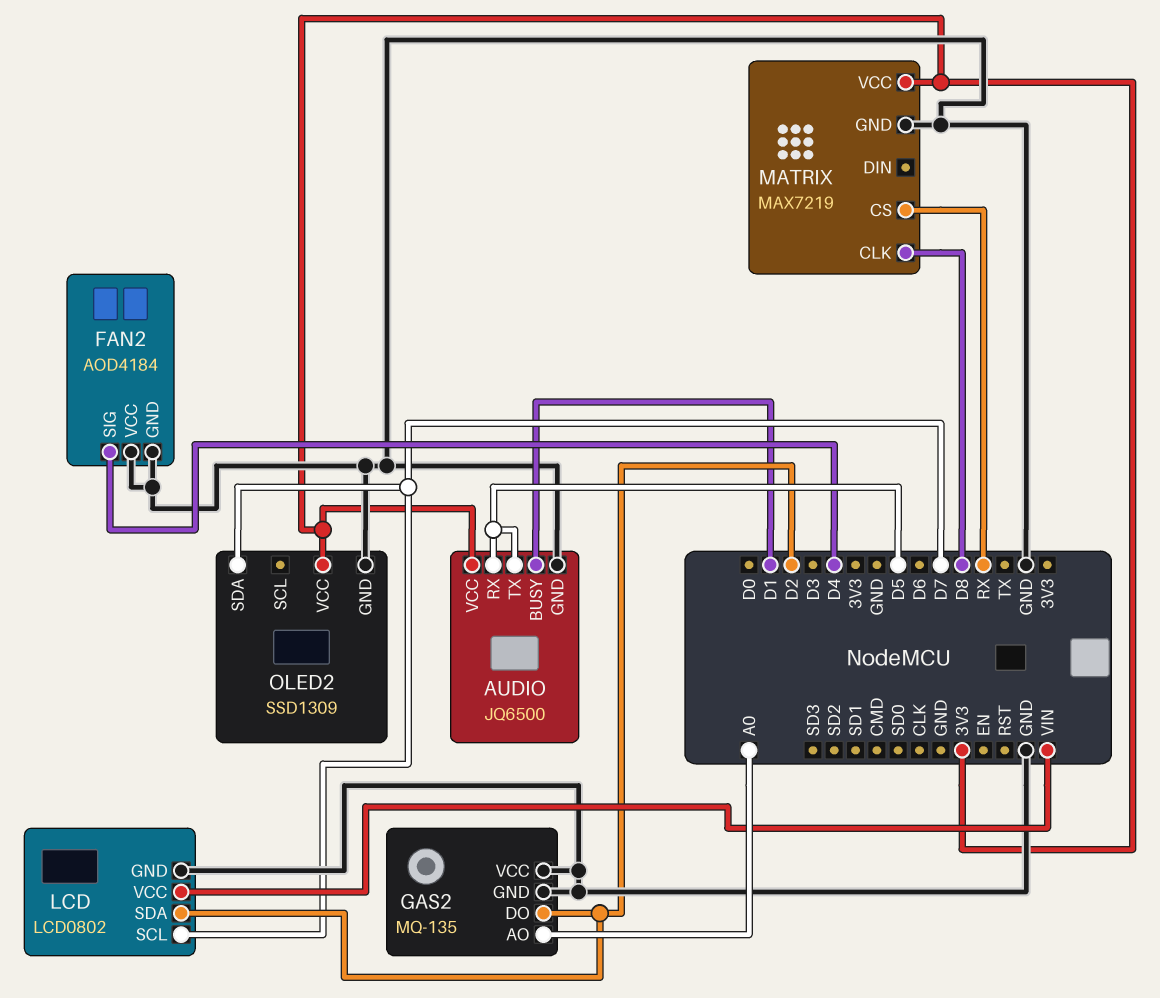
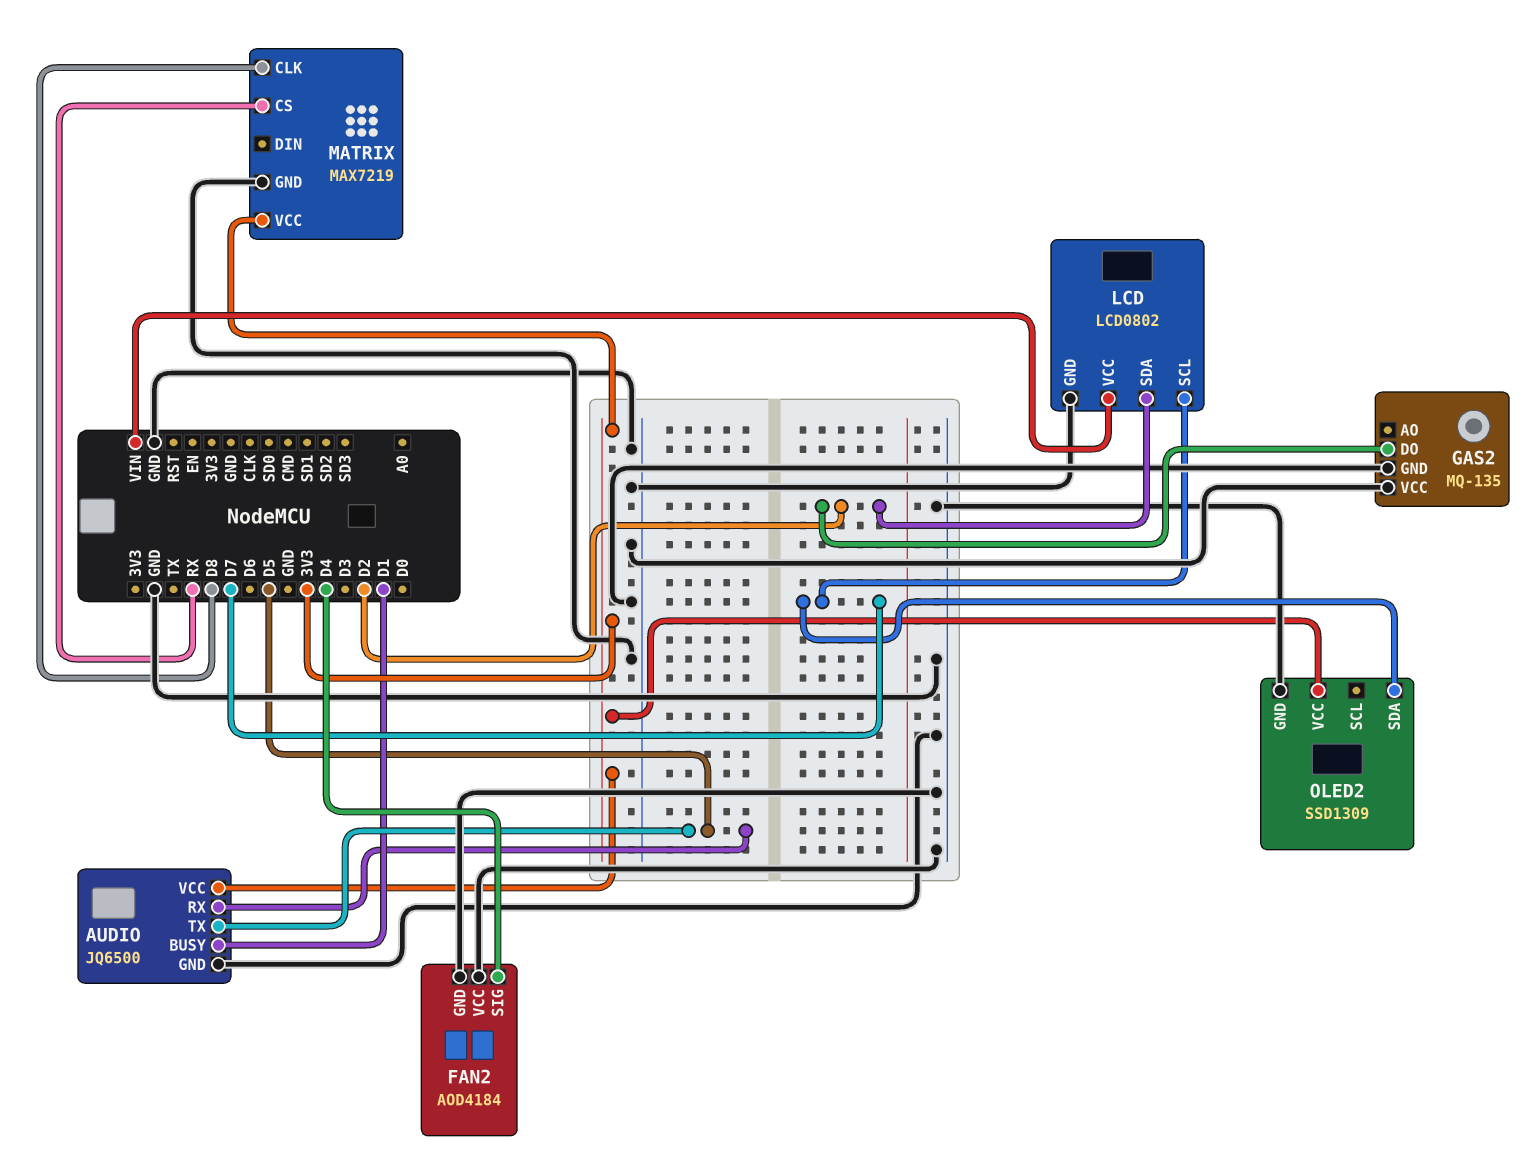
GAS2 pin AO: A0 -> none

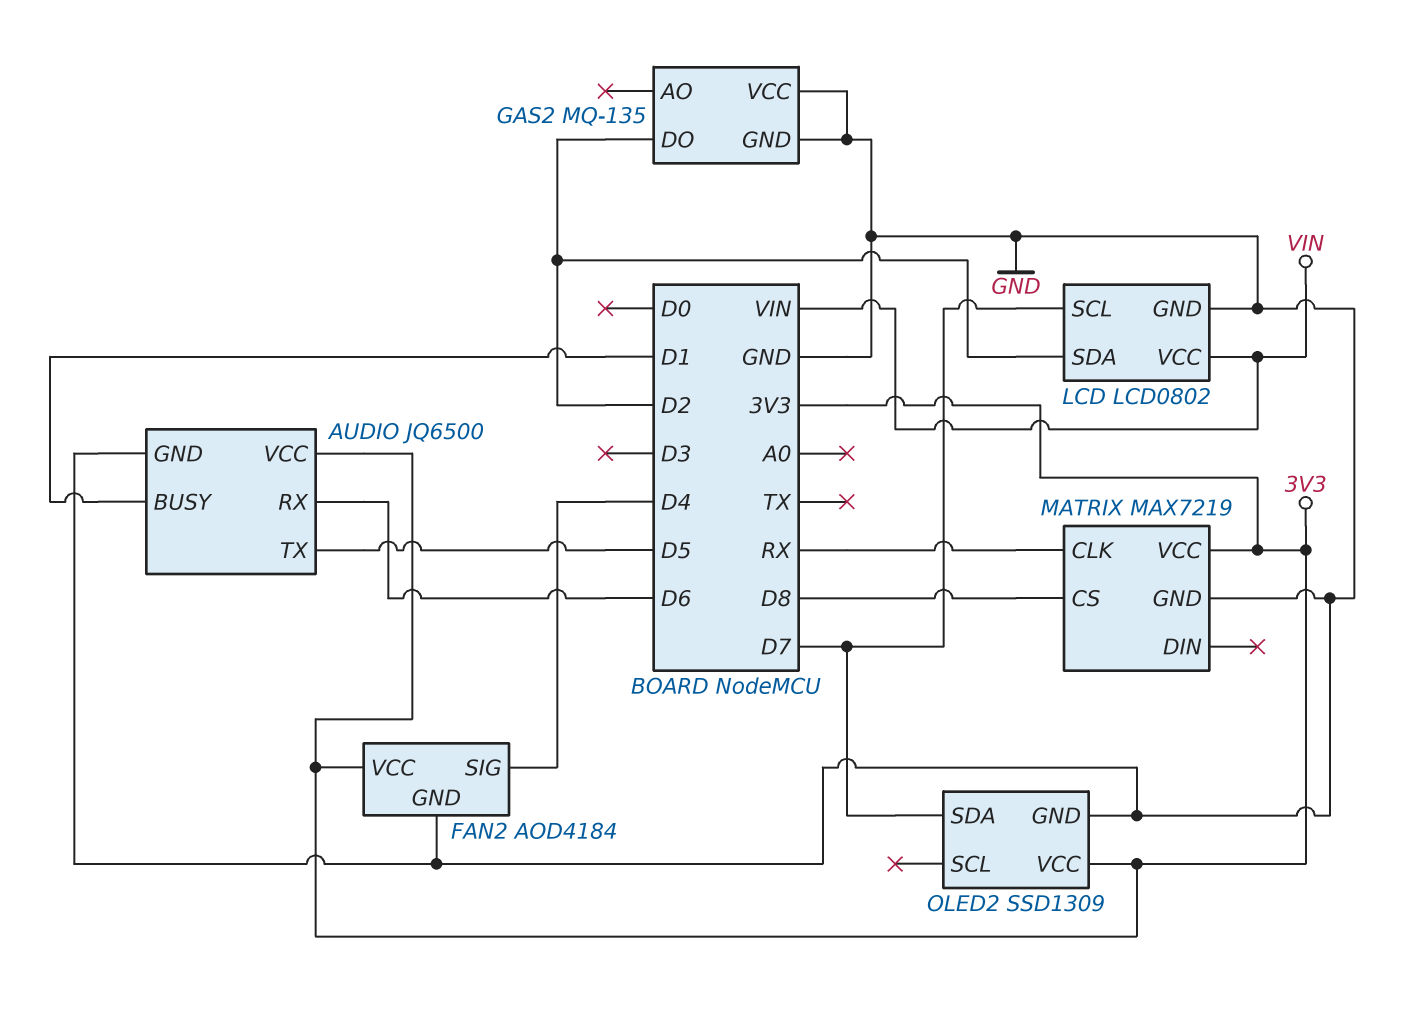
AUDIO pin RX: D5 -> D6
FAN2 pin VCC: GND -> 3V3
MATRIX pin CLK: D8 -> RX
MATRIX pin CS: RX -> D8

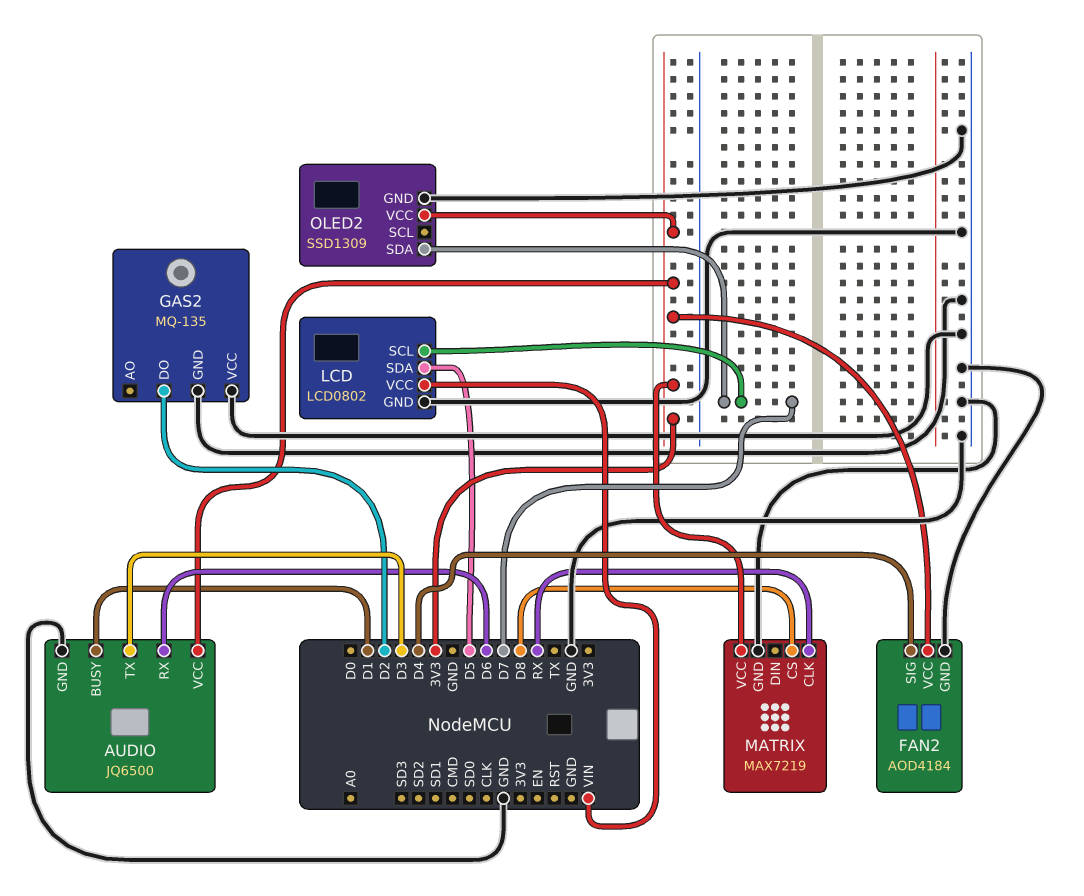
AUDIO pin TX: D5 -> D3
LCD pin SDA: D2 -> D5

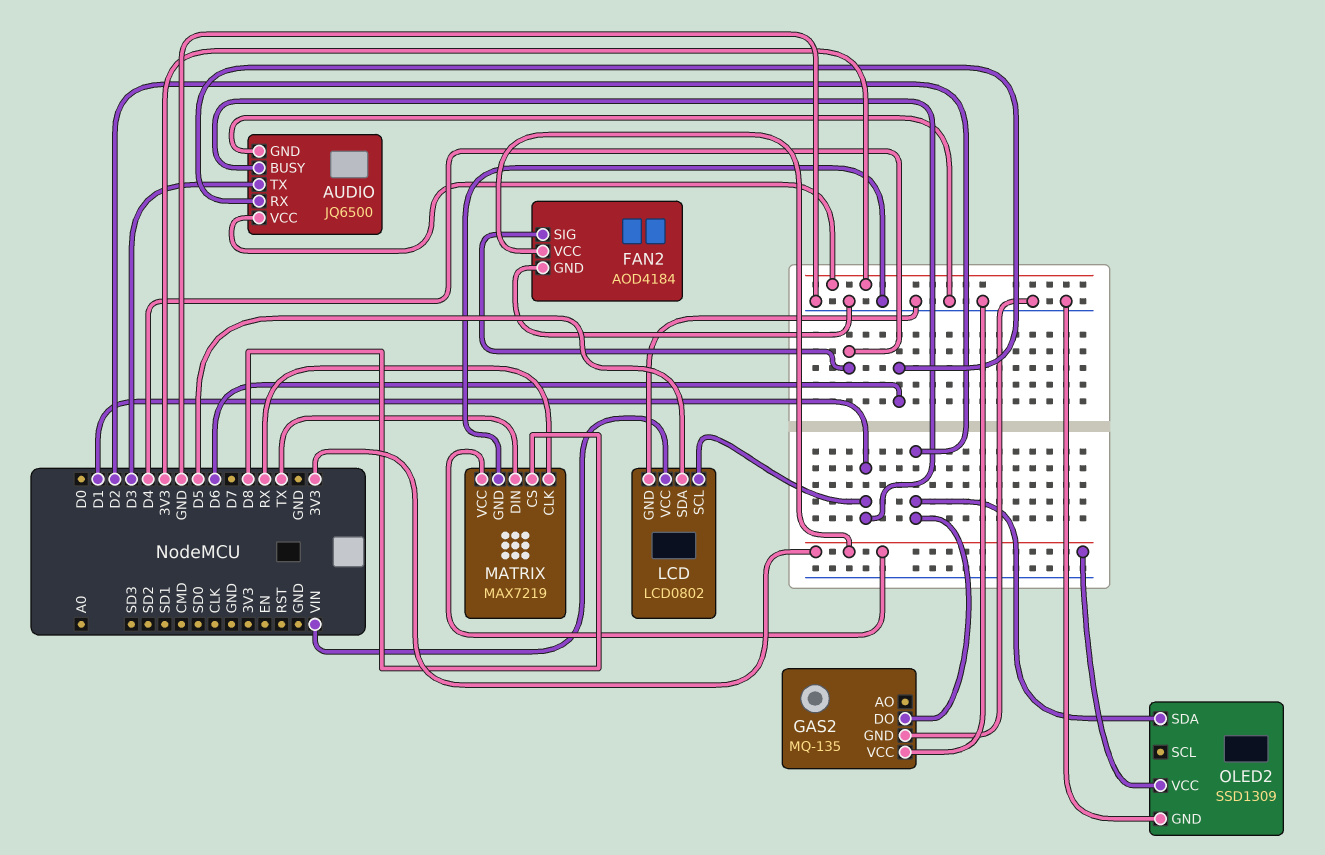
LCD pin SCL: D7 -> D1
MATRIX pin DIN: none -> TX
OLED2 pin SDA: D7 -> D2

